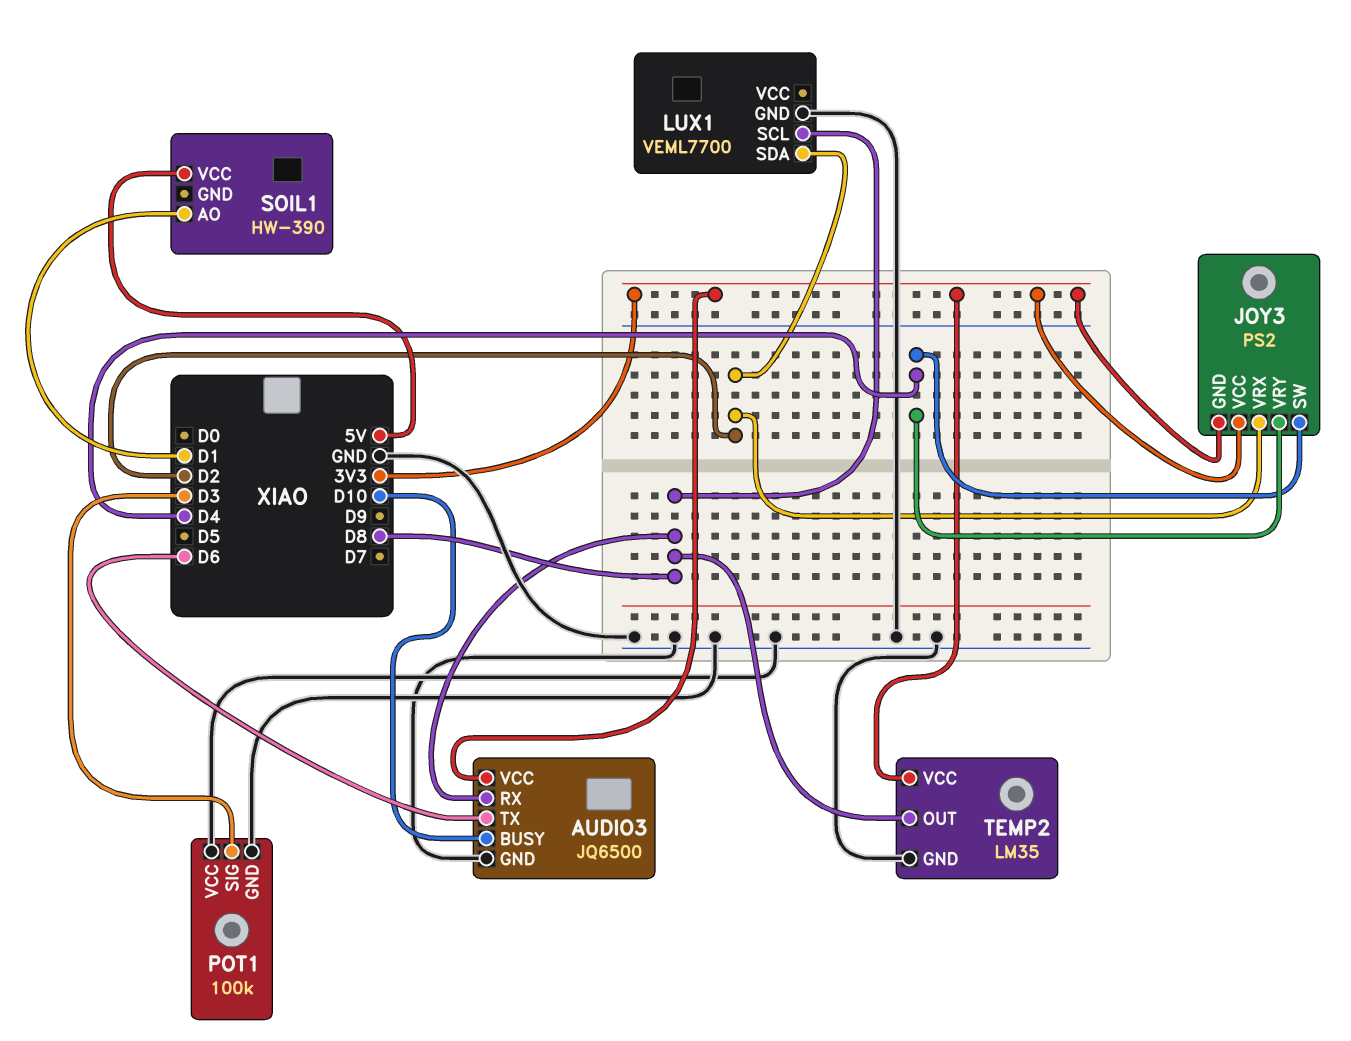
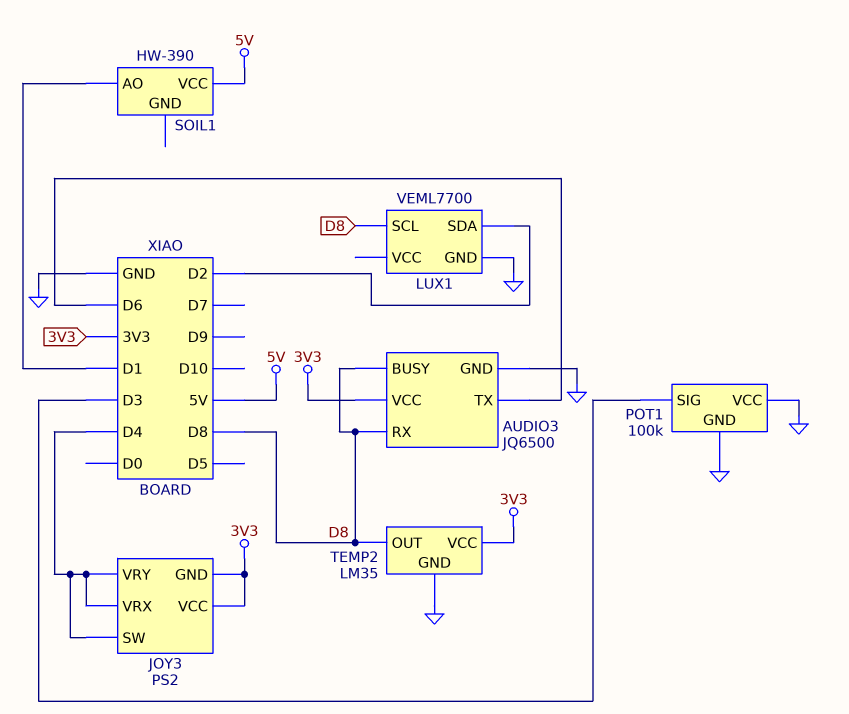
AUDIO3 pin BUSY: D10 -> D8
JOY3 pin VRX: D2 -> D4

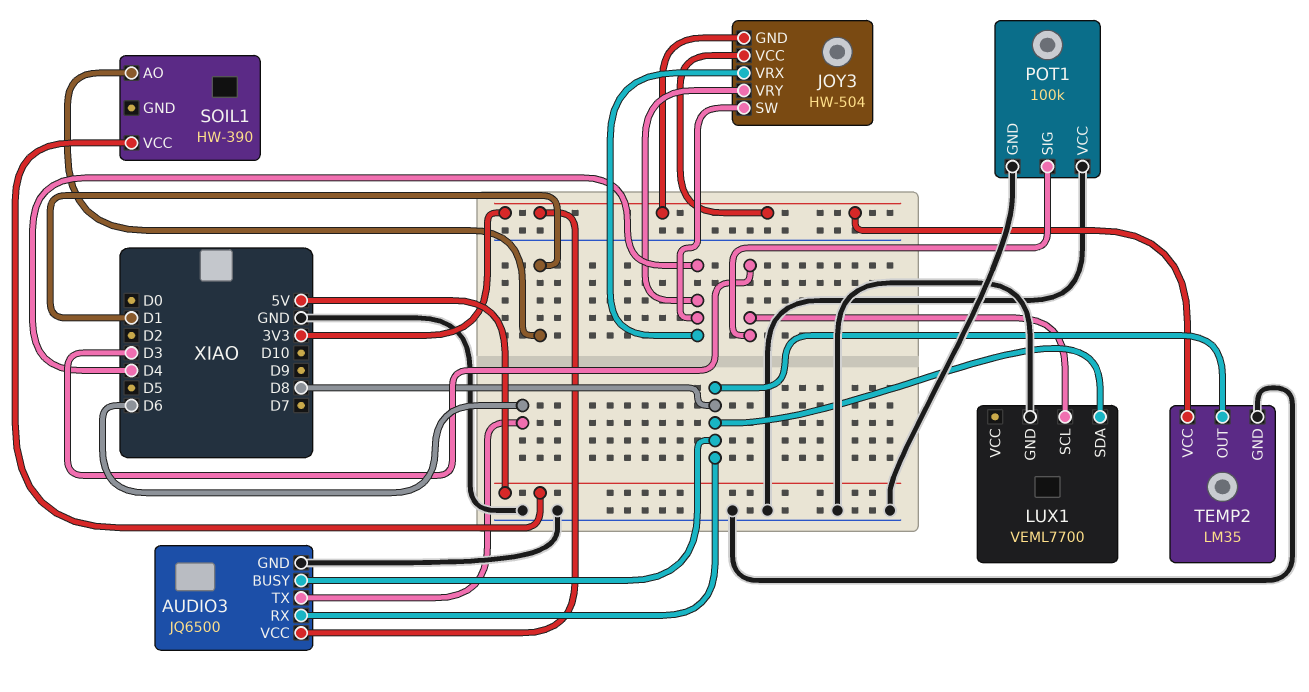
JOY3: PS2 -> HW-504
LUX1 pin SCL: D8 -> D3
LUX1 pin SDA: D2 -> D8

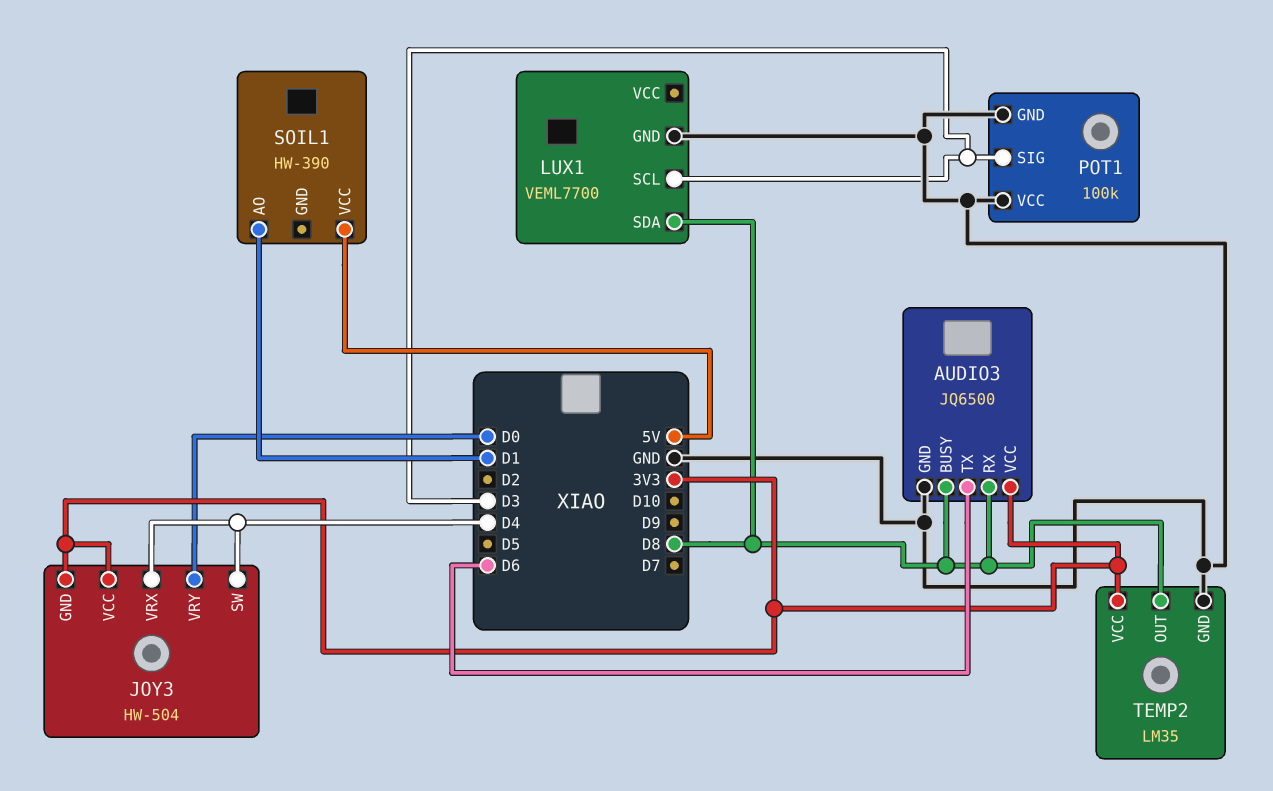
JOY3 pin VRY: D4 -> D0

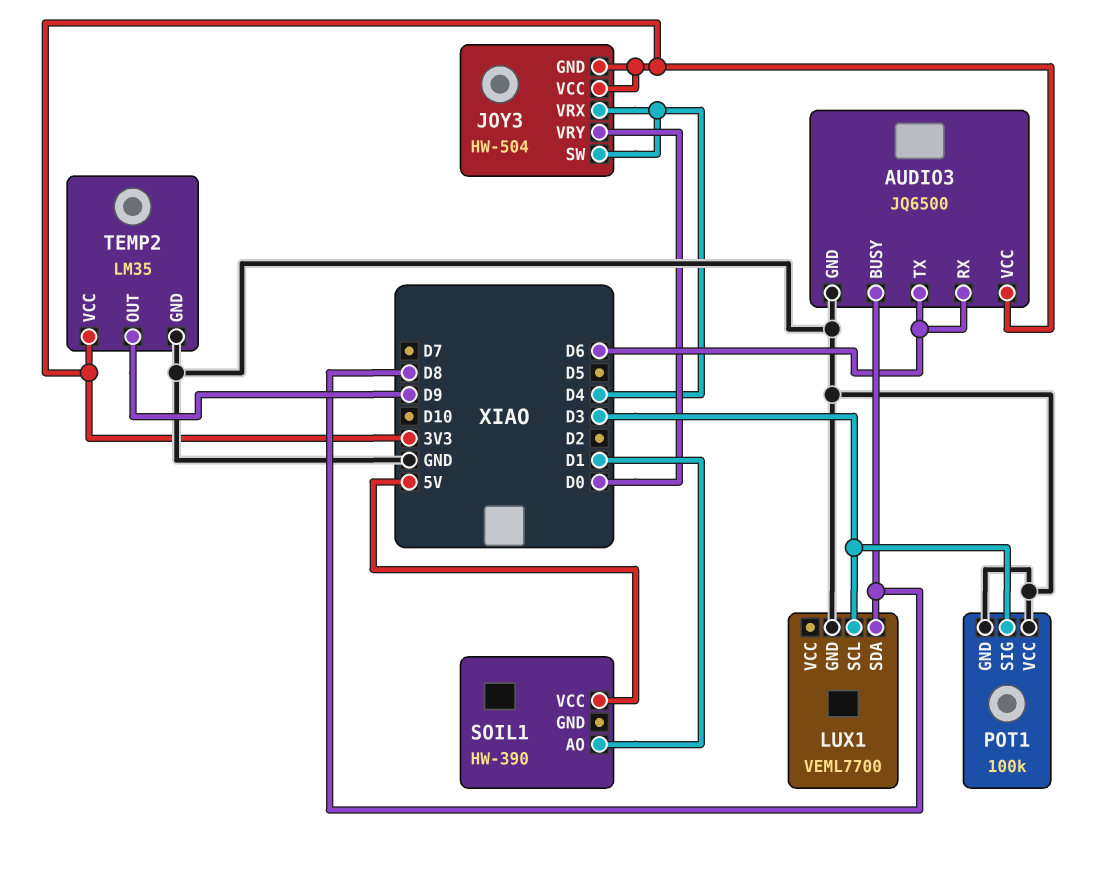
AUDIO3 pin RX: D8 -> D6
TEMP2 pin OUT: D8 -> D9

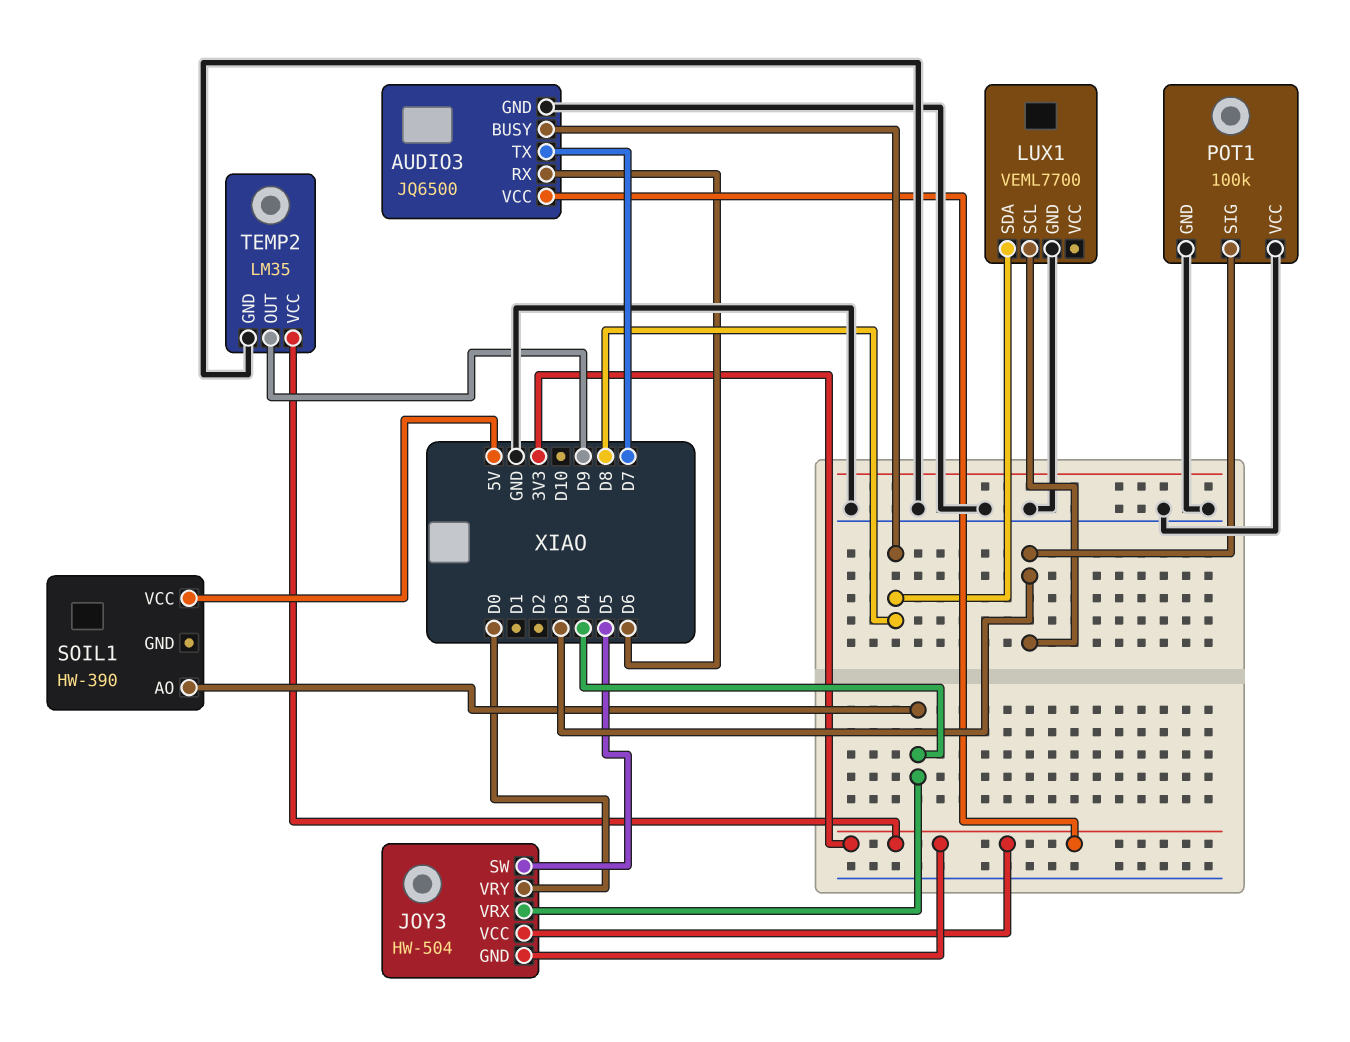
AUDIO3 pin TX: D6 -> D7
JOY3 pin SW: D4 -> D5
SOIL1 pin AO: D1 -> D4

